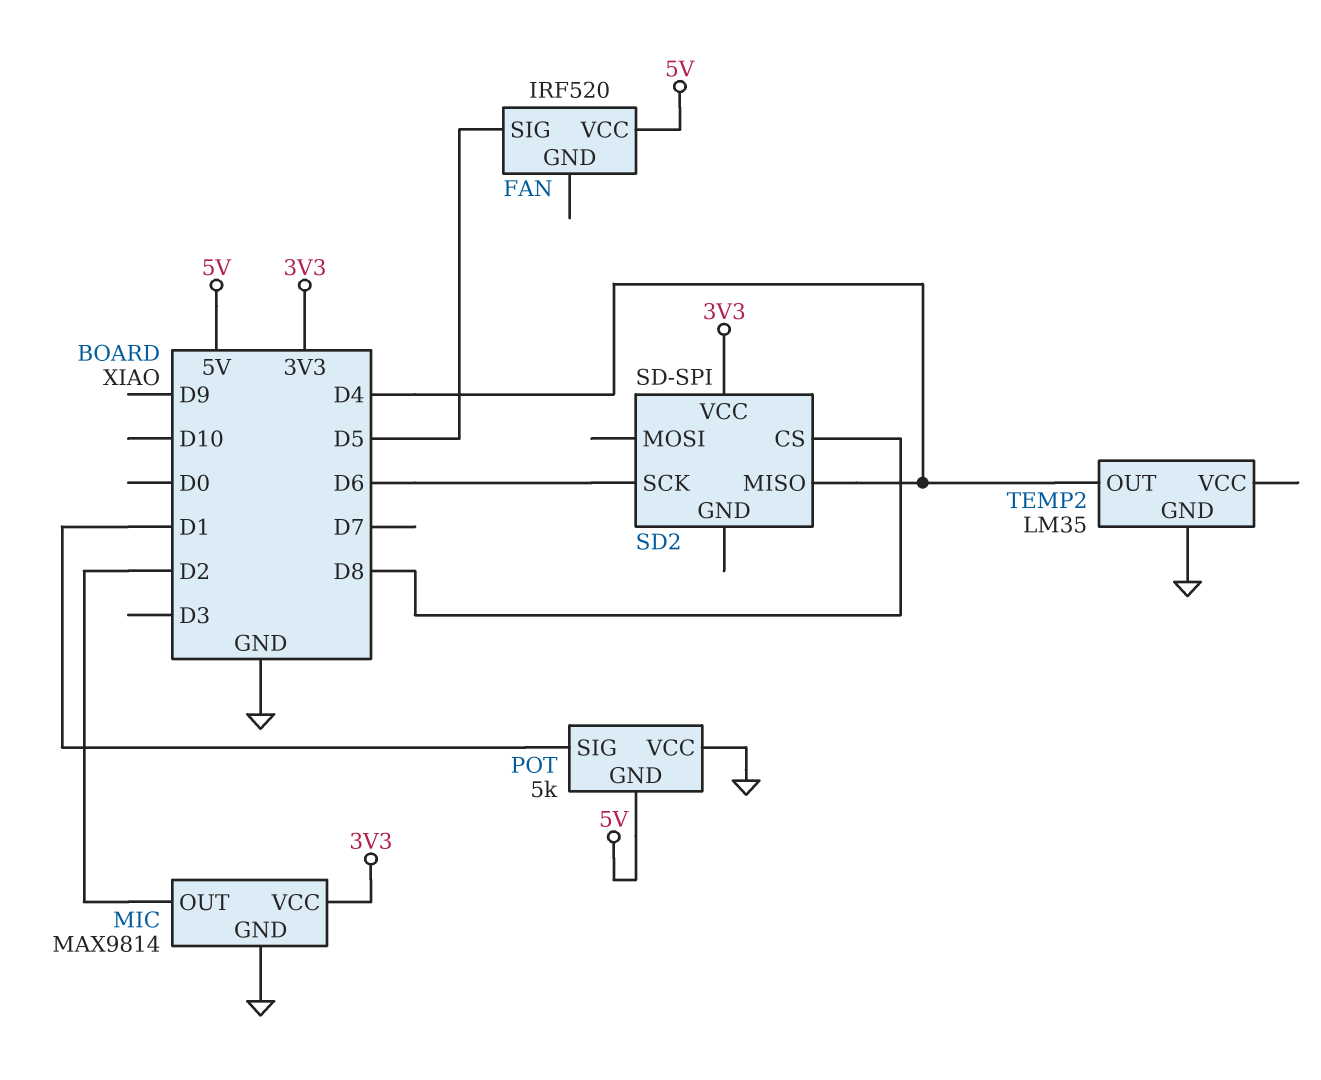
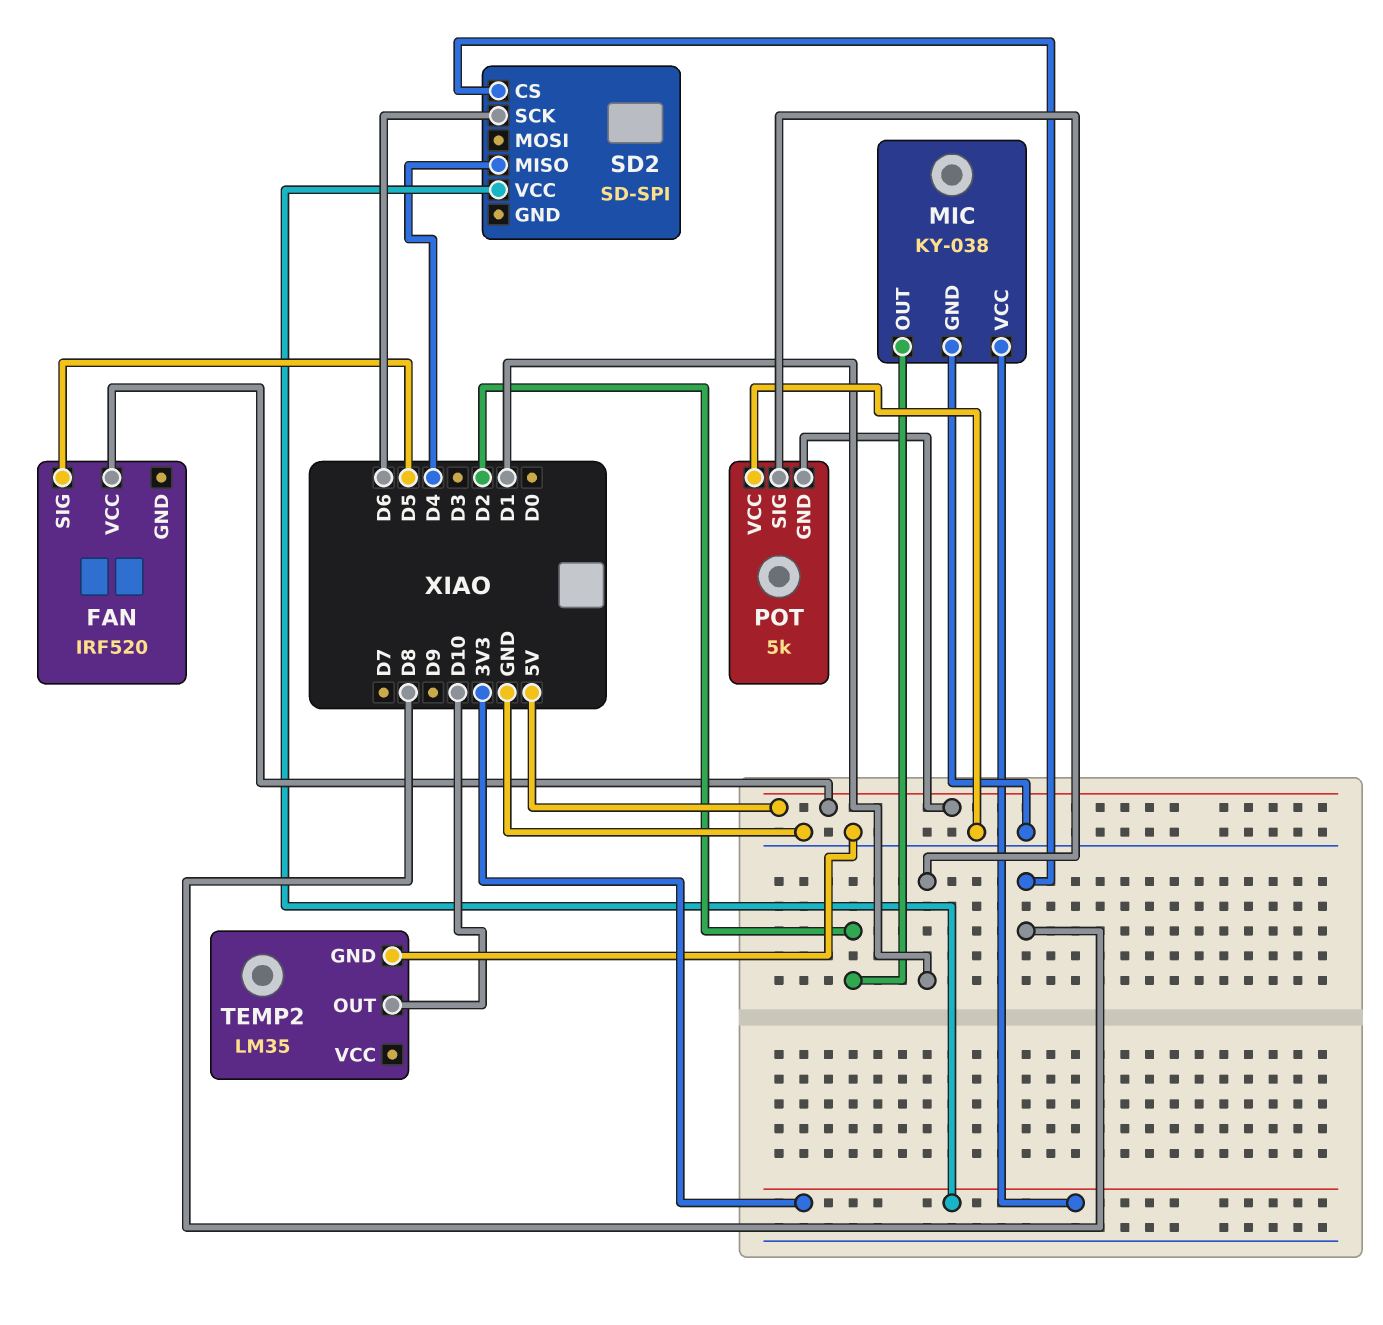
MIC: MAX9814 -> KY-038
TEMP2 pin OUT: D4 -> D10

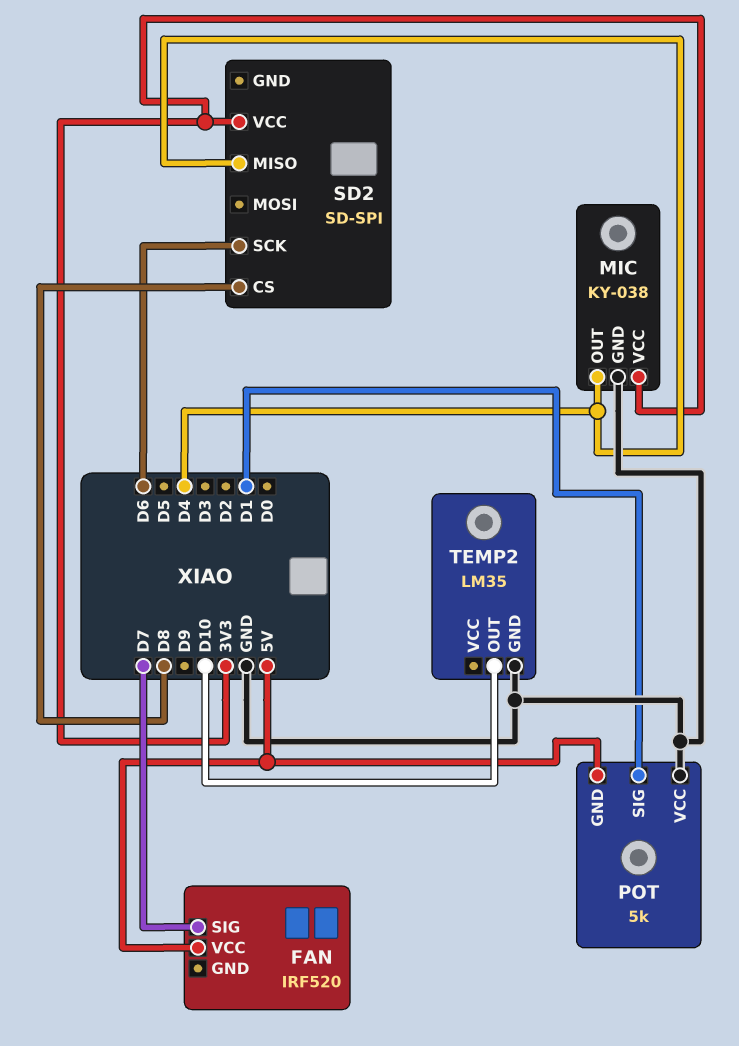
FAN pin SIG: D5 -> D7
MIC pin OUT: D2 -> D4

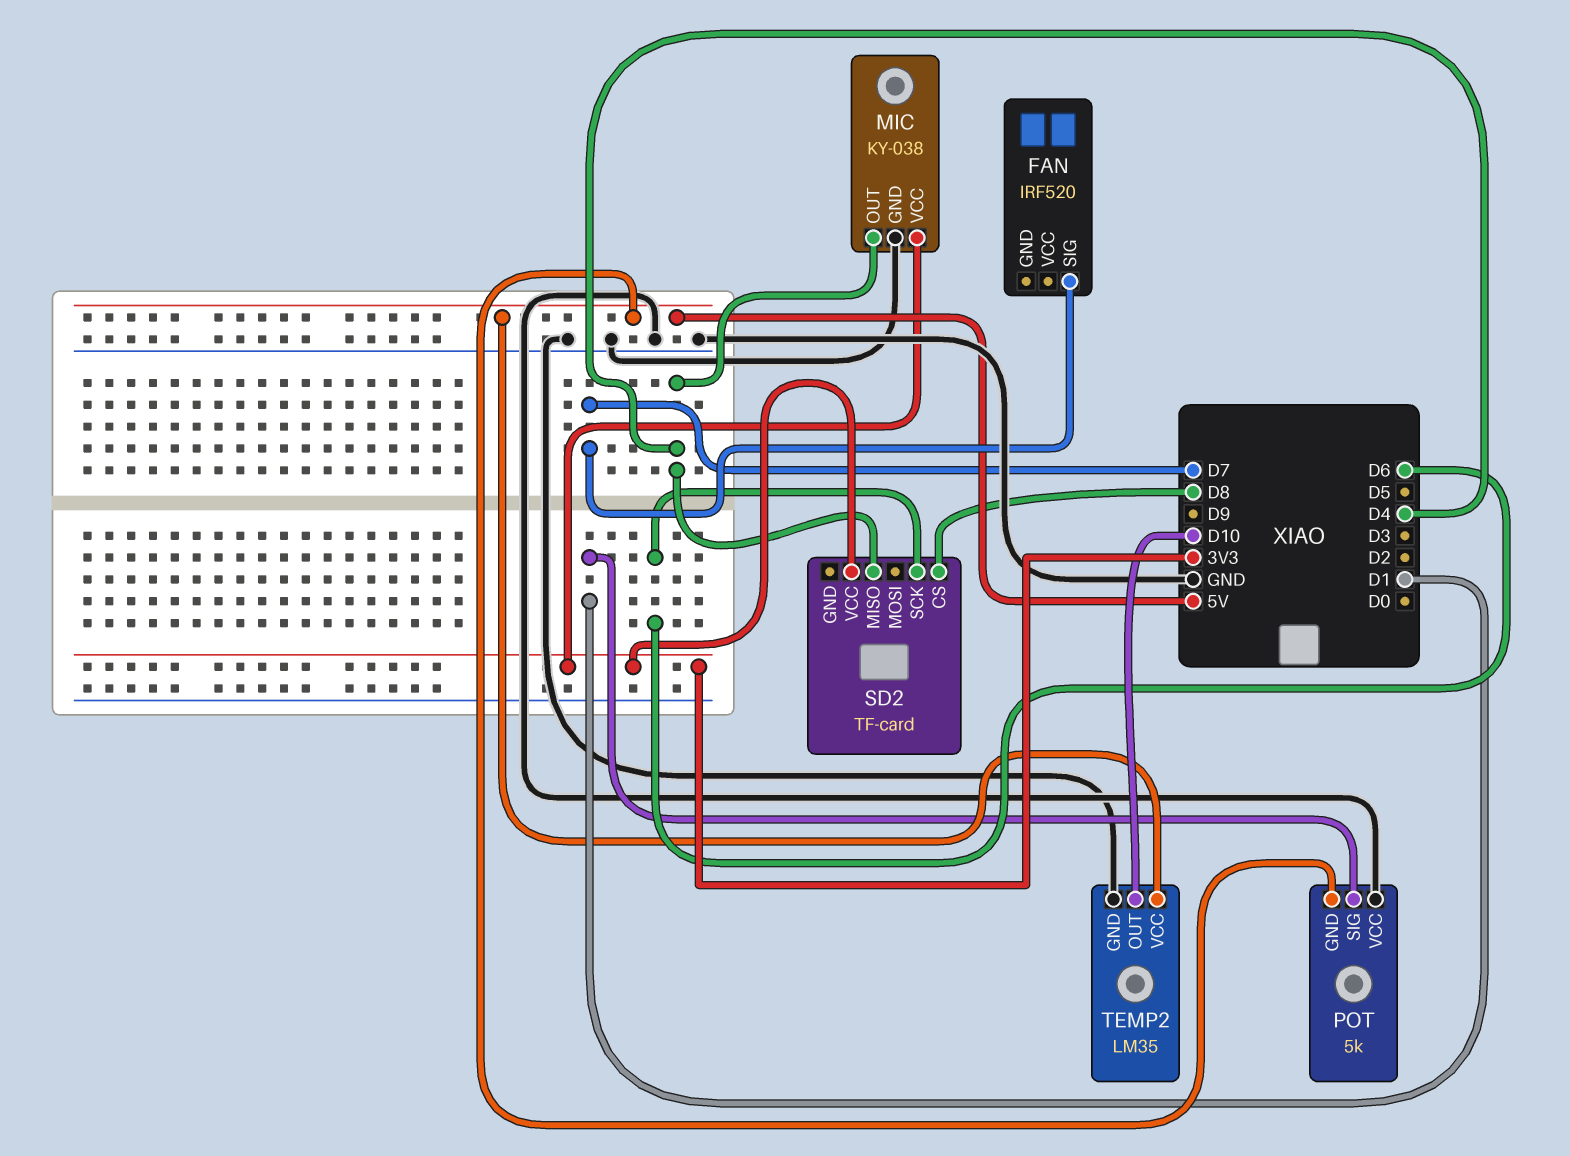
FAN pin VCC: 5V -> none
SD2: SD-SPI -> TF-card
TEMP2 pin VCC: none -> 5V

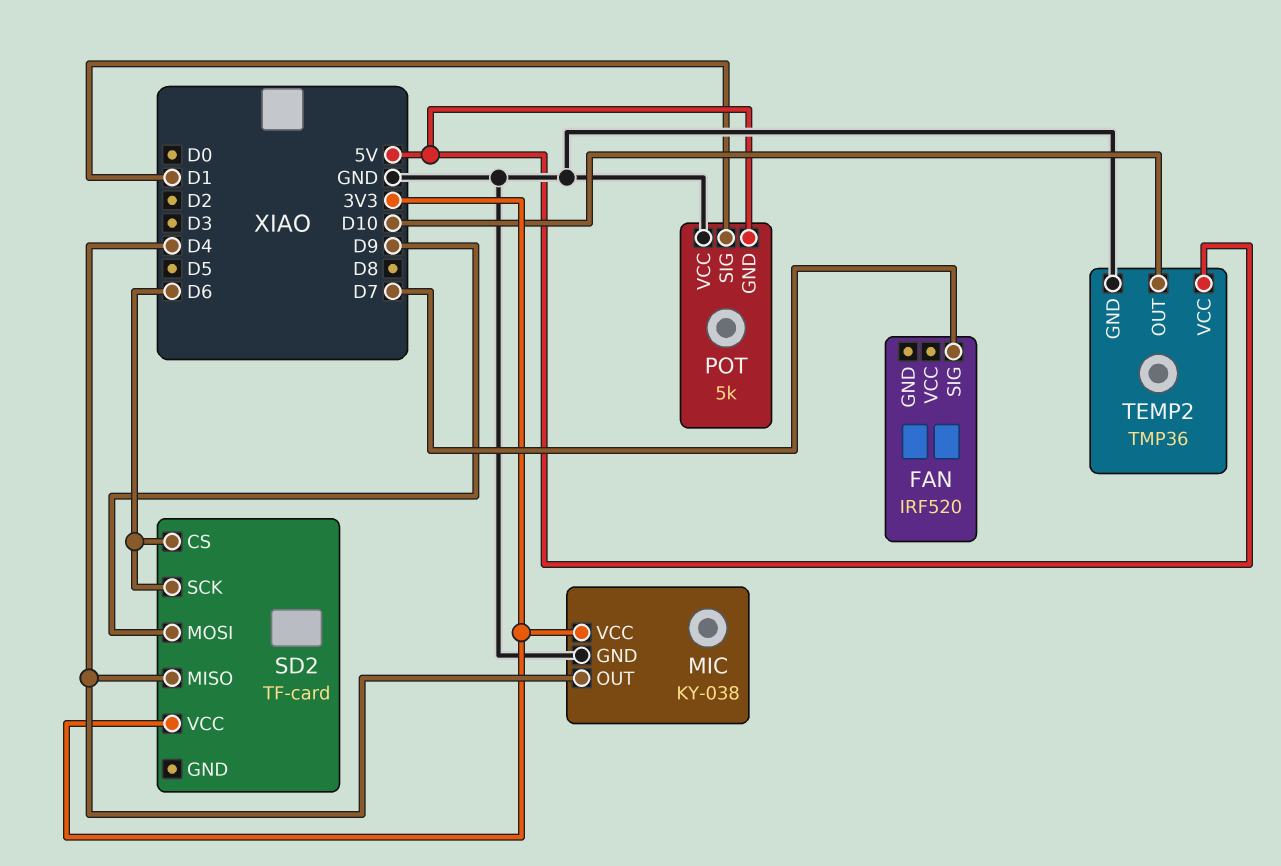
SD2 pin CS: D8 -> D6
SD2 pin MOSI: none -> D9
TEMP2: LM35 -> TMP36

